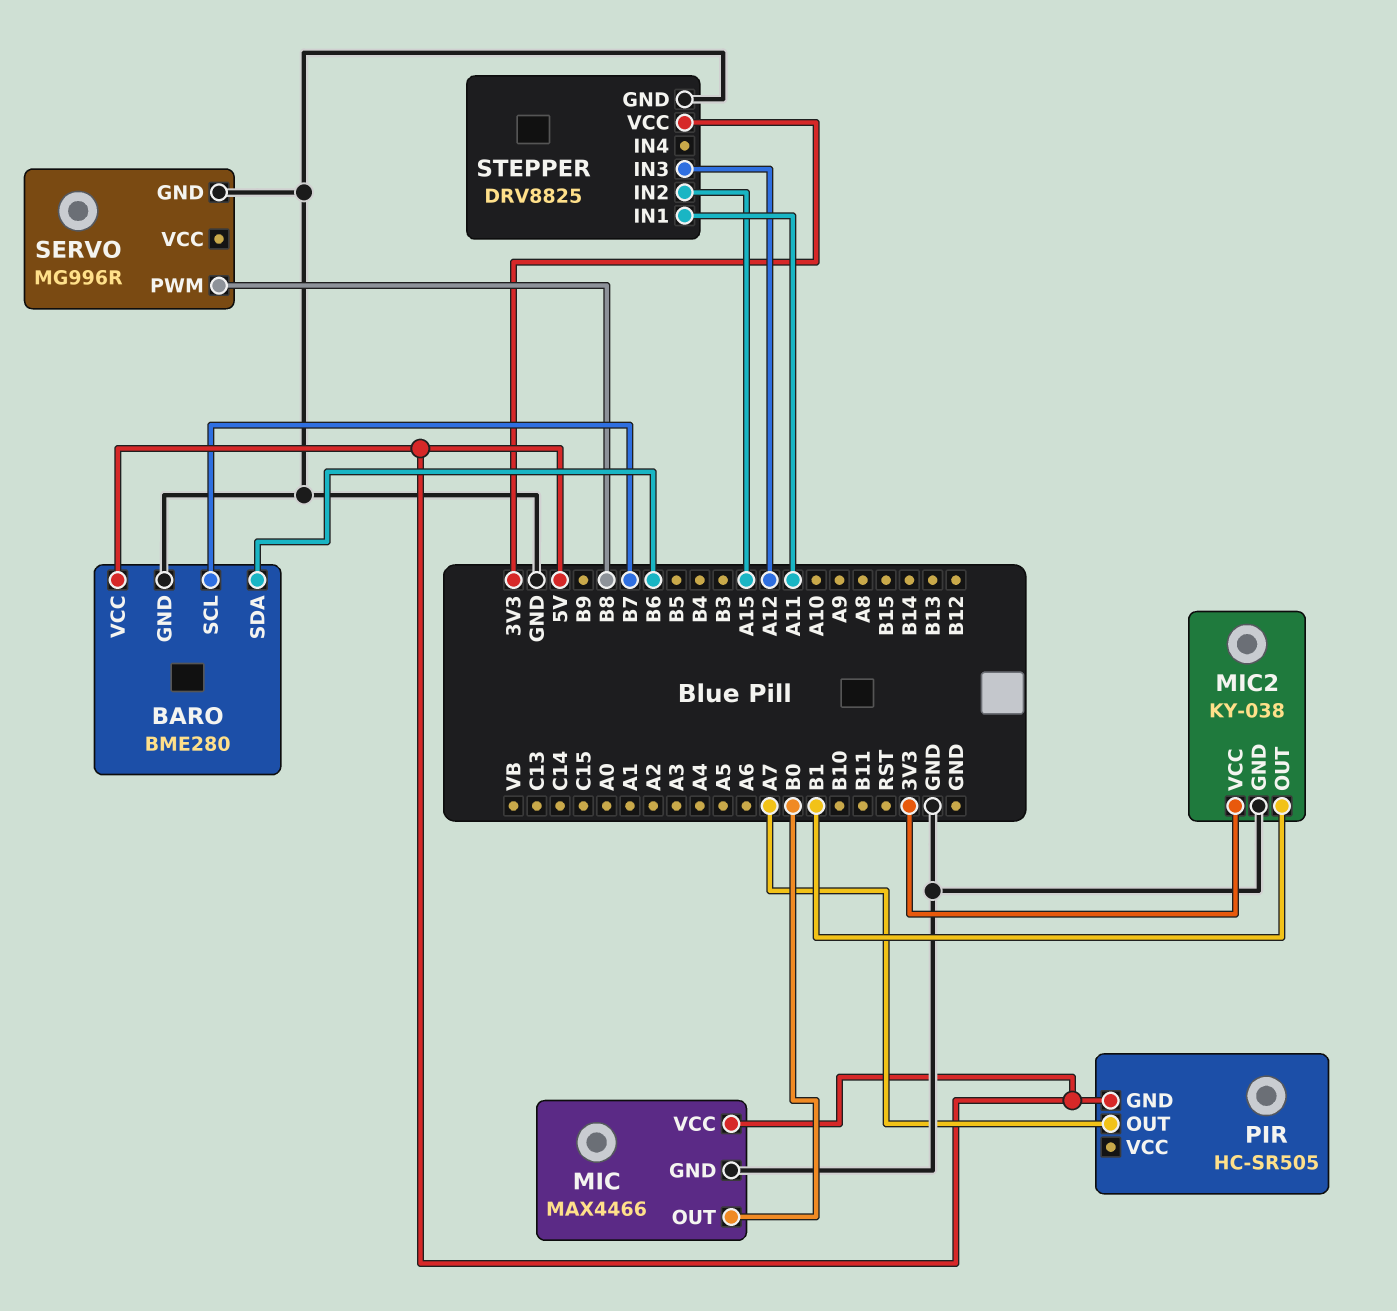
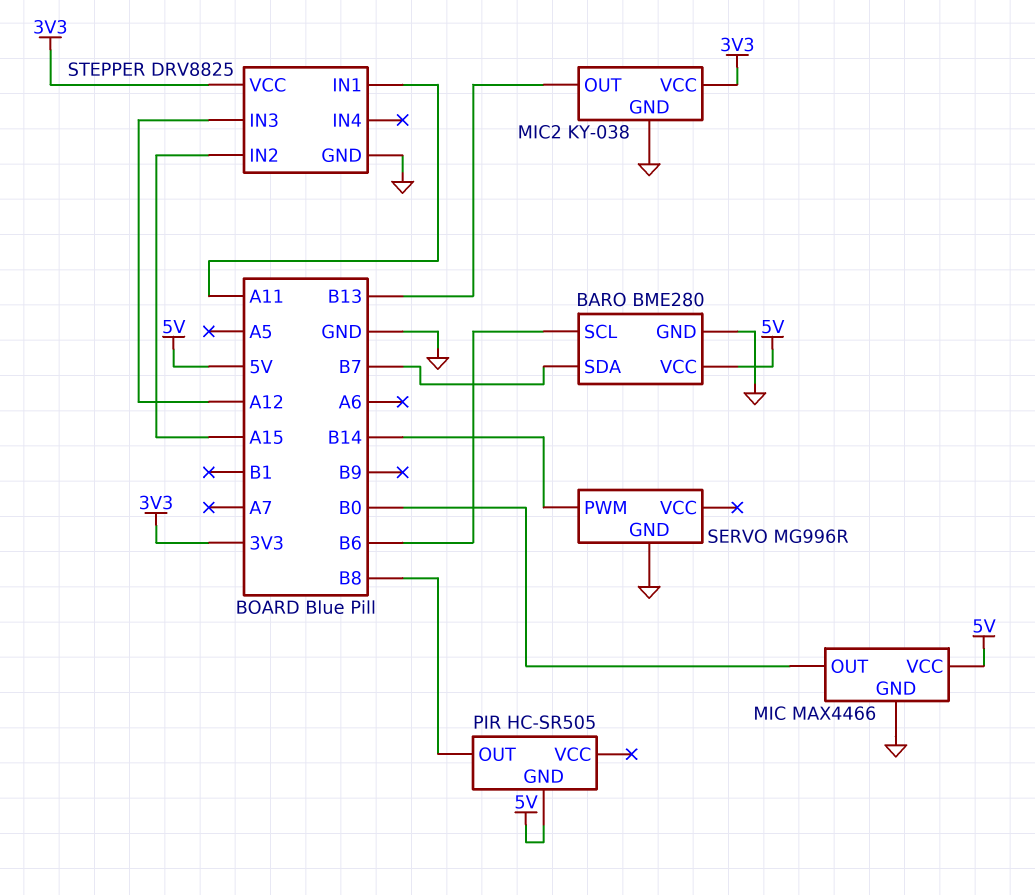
BARO pin SCL: B7 -> B6
BARO pin SDA: B6 -> B7
MIC2 pin OUT: B1 -> B13
PIR pin OUT: A7 -> B8
SERVO pin PWM: B8 -> B14

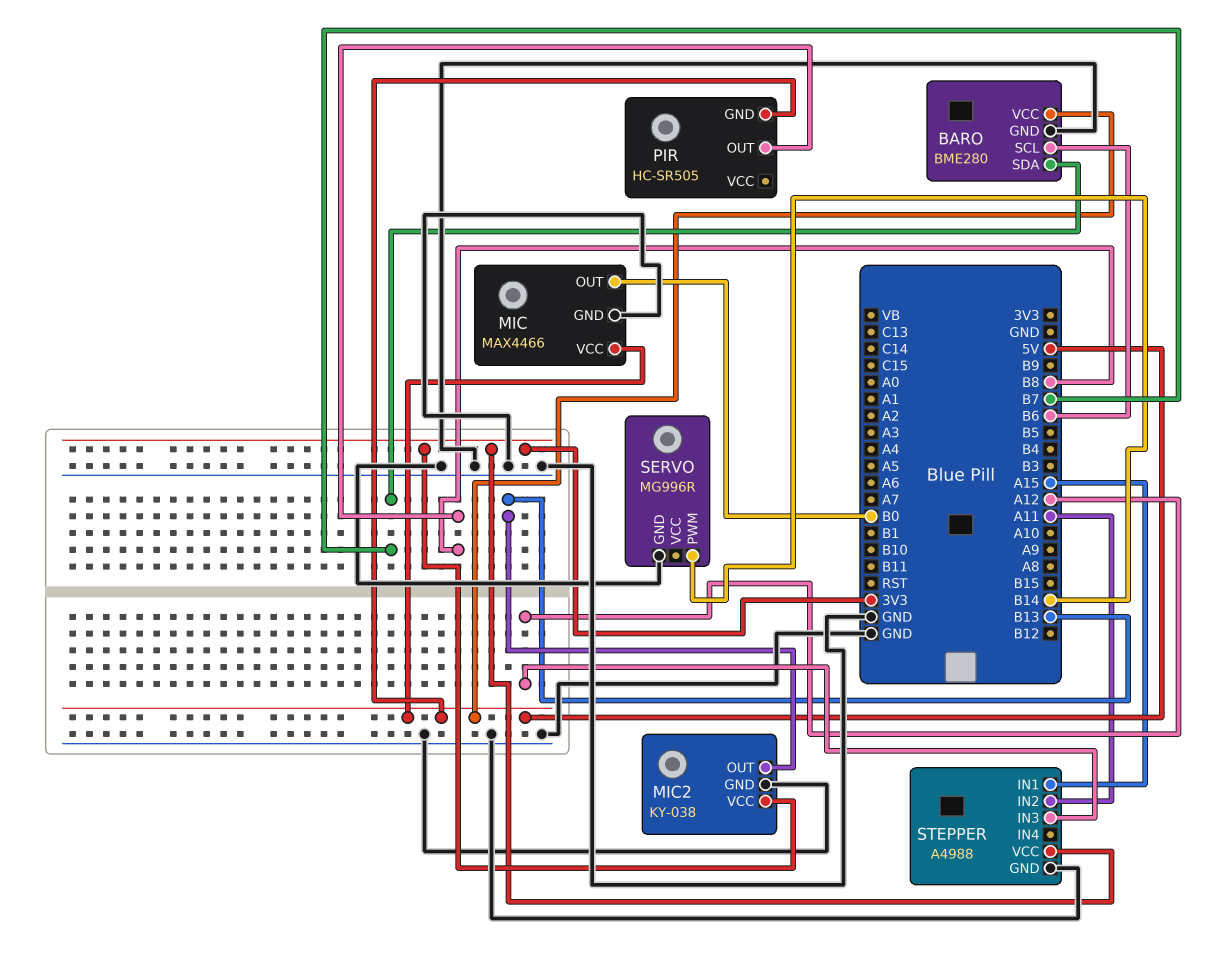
STEPPER: DRV8825 -> A4988
STEPPER pin IN1: A11 -> A15
STEPPER pin IN2: A15 -> A11

